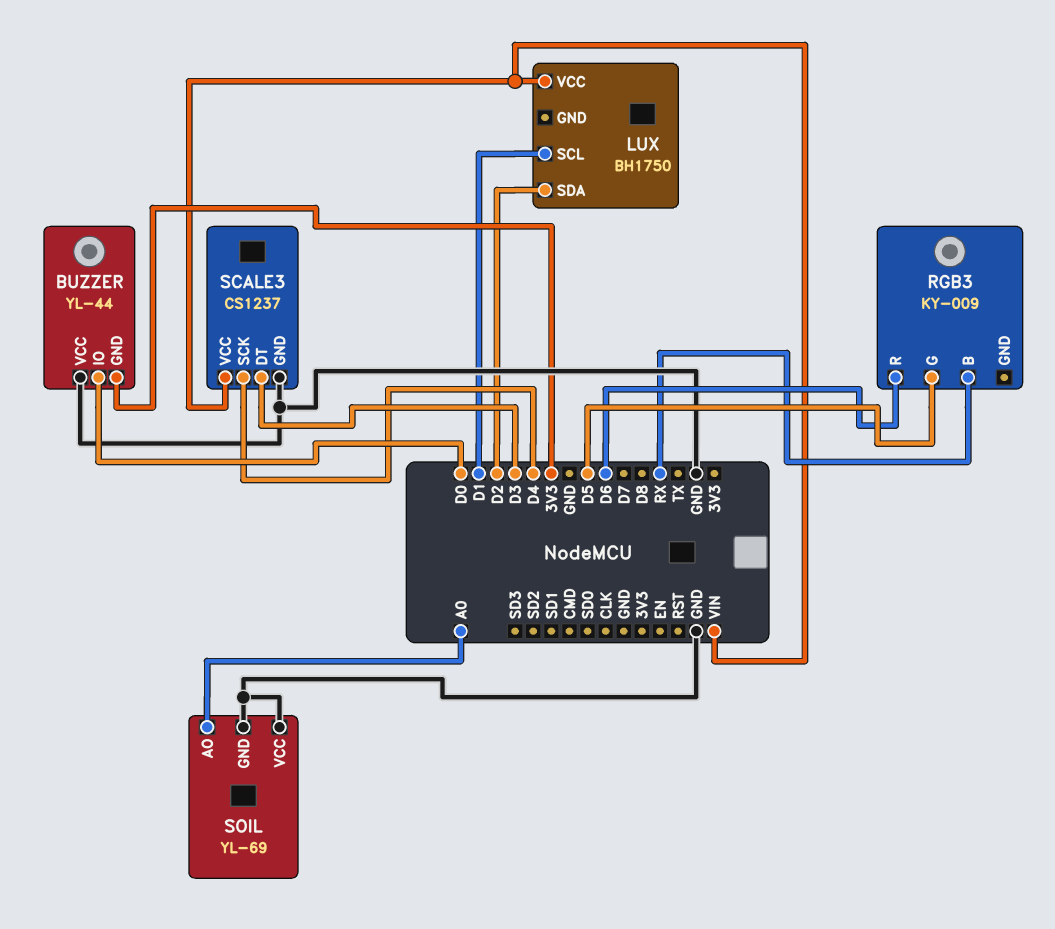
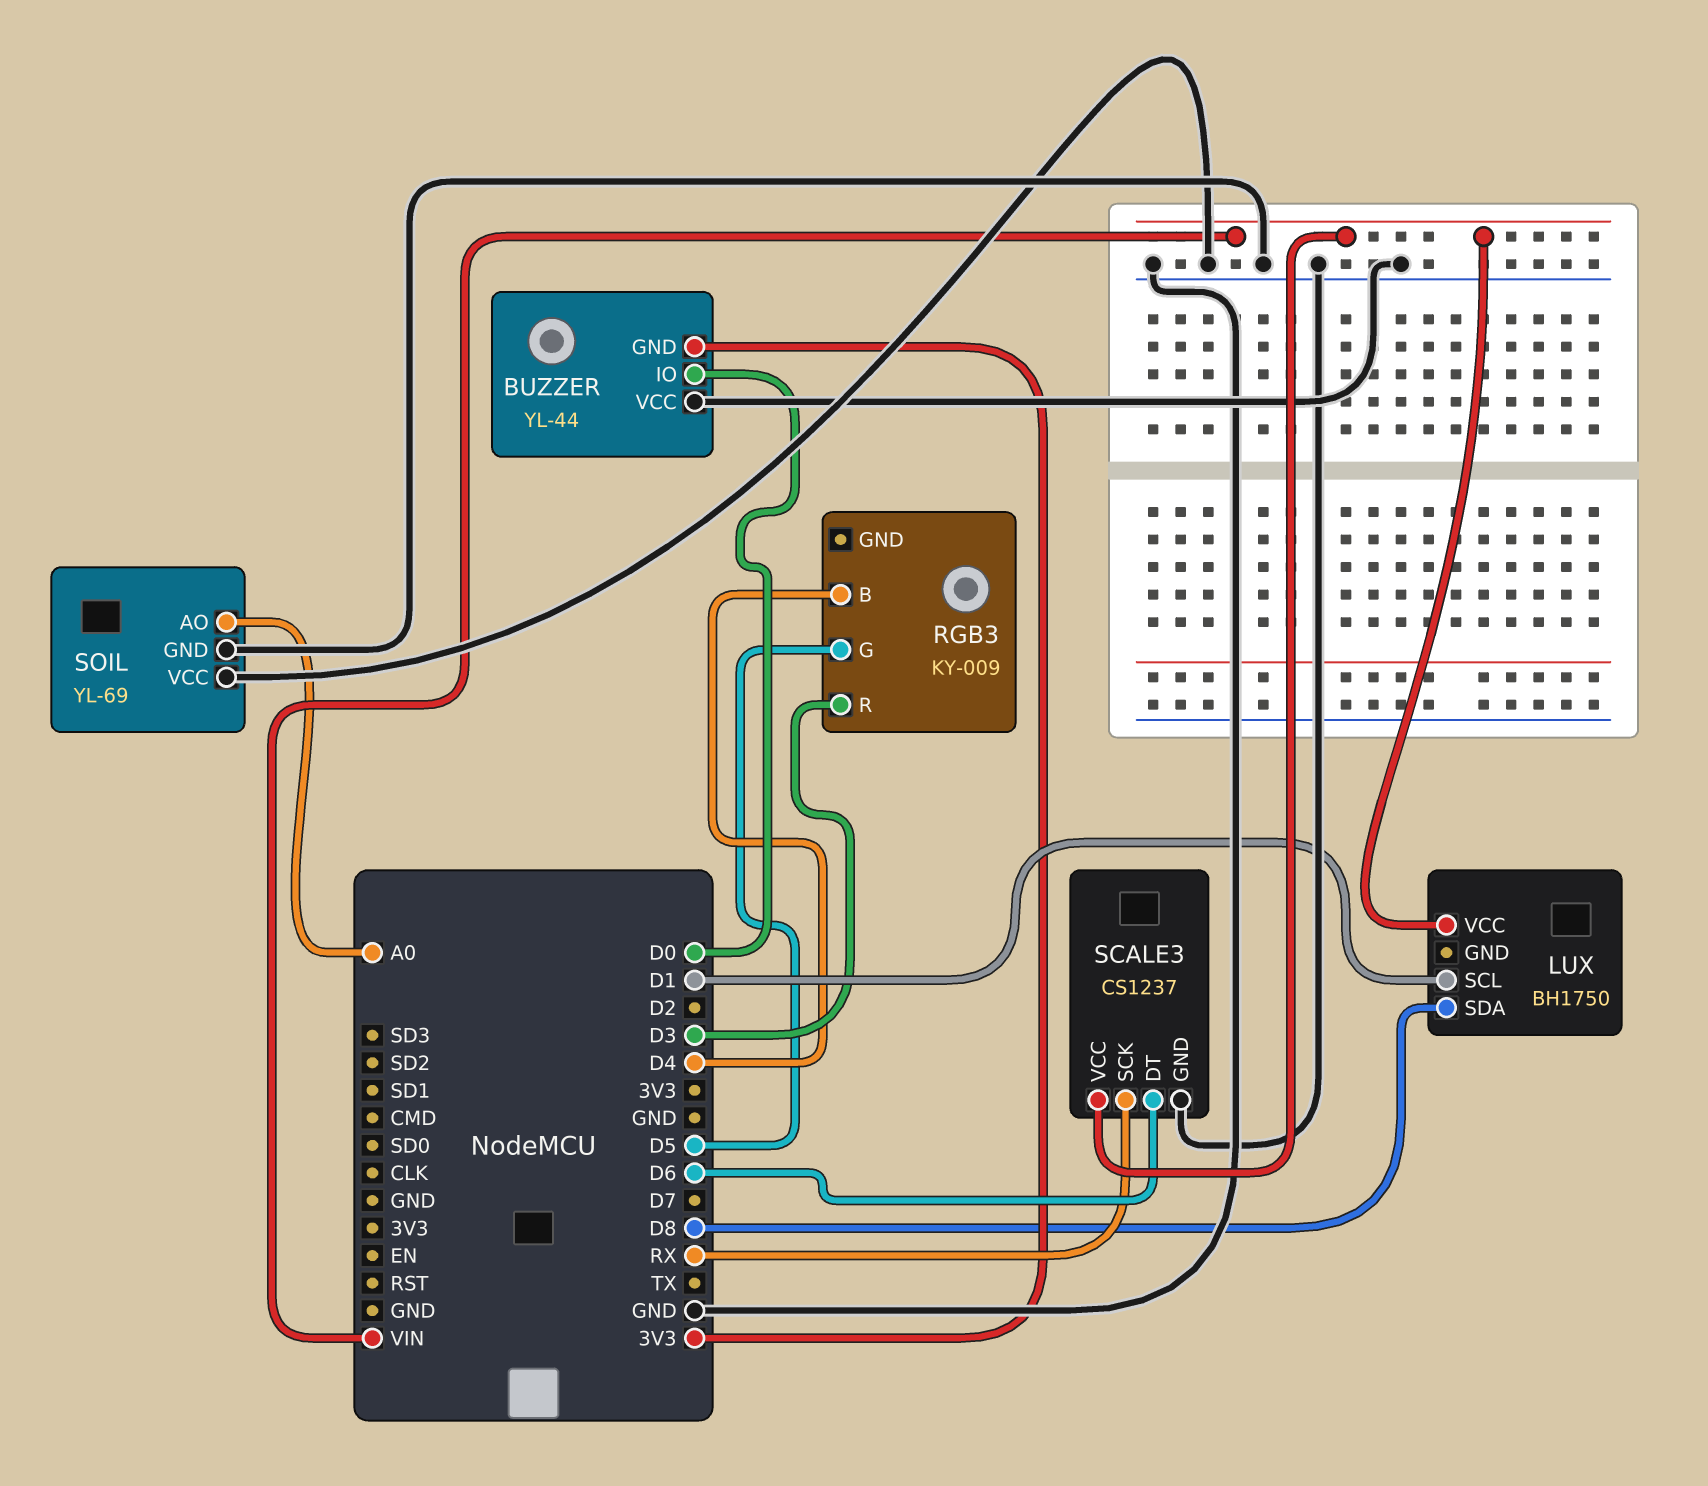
LUX pin SDA: D2 -> D8
RGB3 pin B: RX -> D4
RGB3 pin R: D6 -> D3
SCALE3 pin DT: D3 -> D6
SCALE3 pin SCK: D4 -> RX

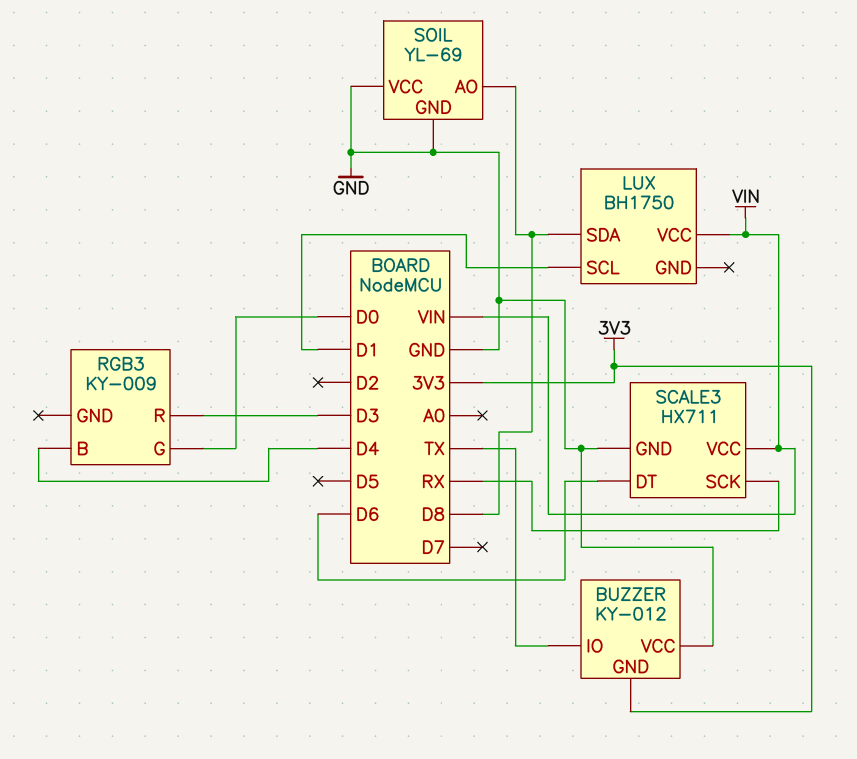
BUZZER: YL-44 -> KY-012
BUZZER pin IO: D0 -> TX
RGB3 pin G: D5 -> D0
SCALE3: CS1237 -> HX711
SOIL pin AO: A0 -> D8

